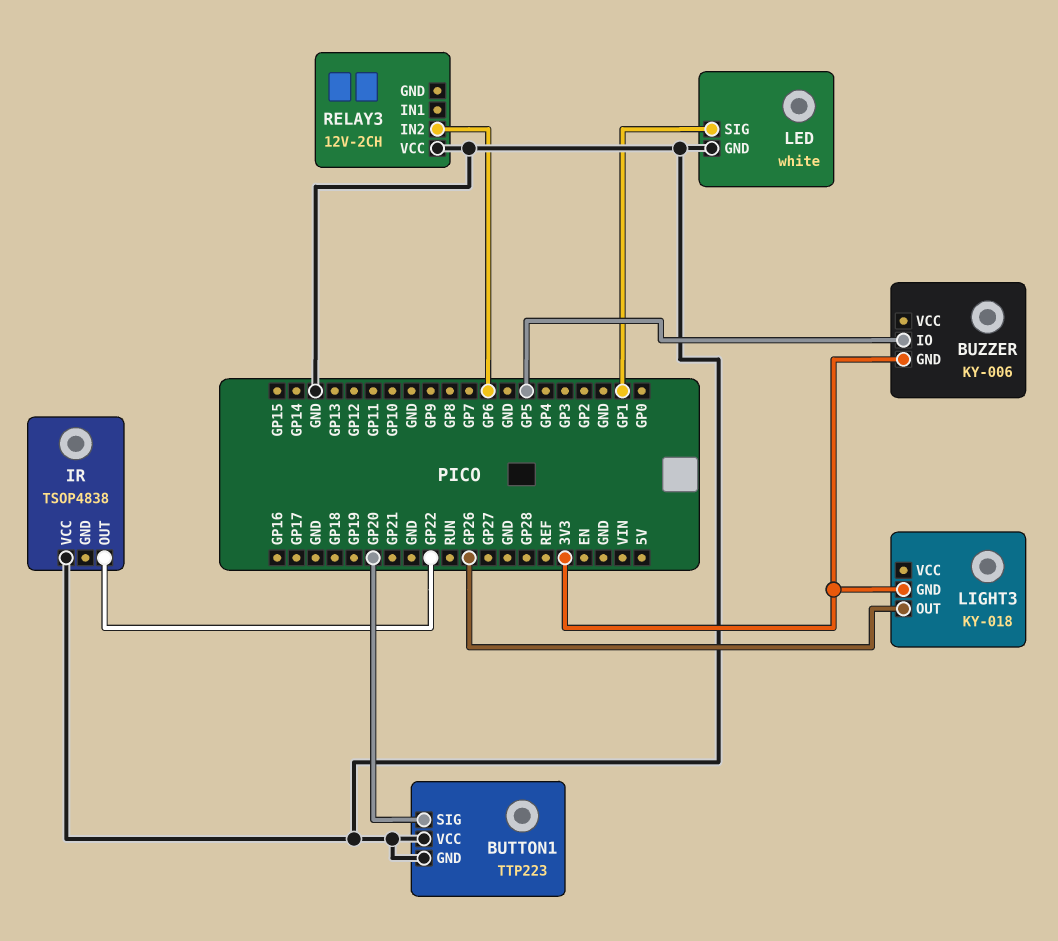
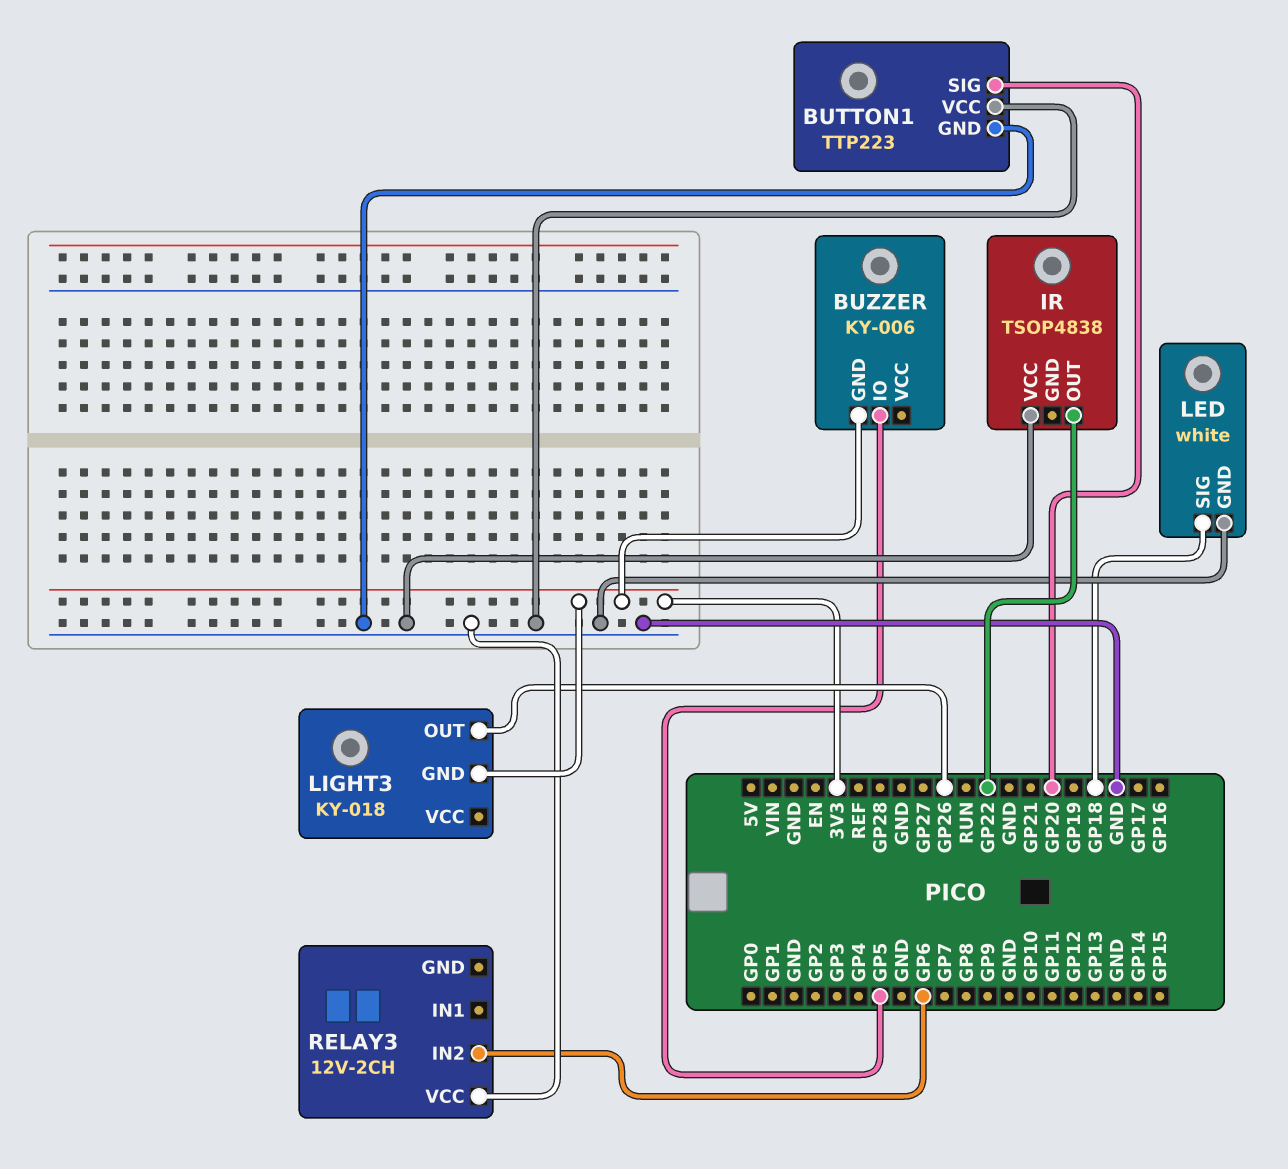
LED pin SIG: GP1 -> GP18

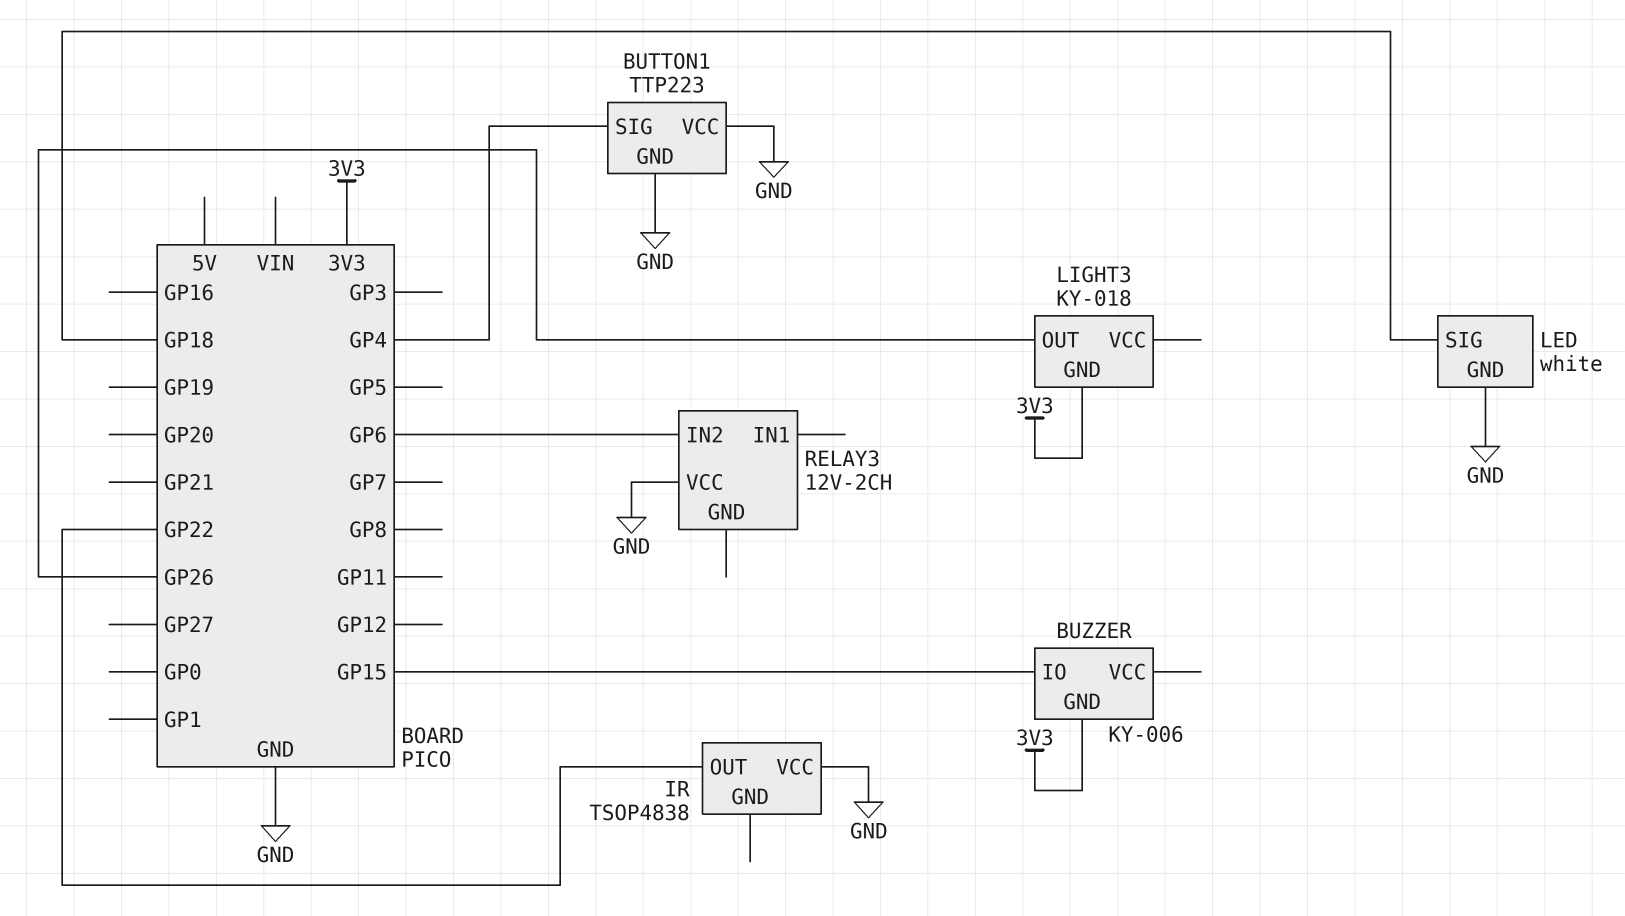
BUTTON1 pin SIG: GP20 -> GP4
BUZZER pin IO: GP5 -> GP15

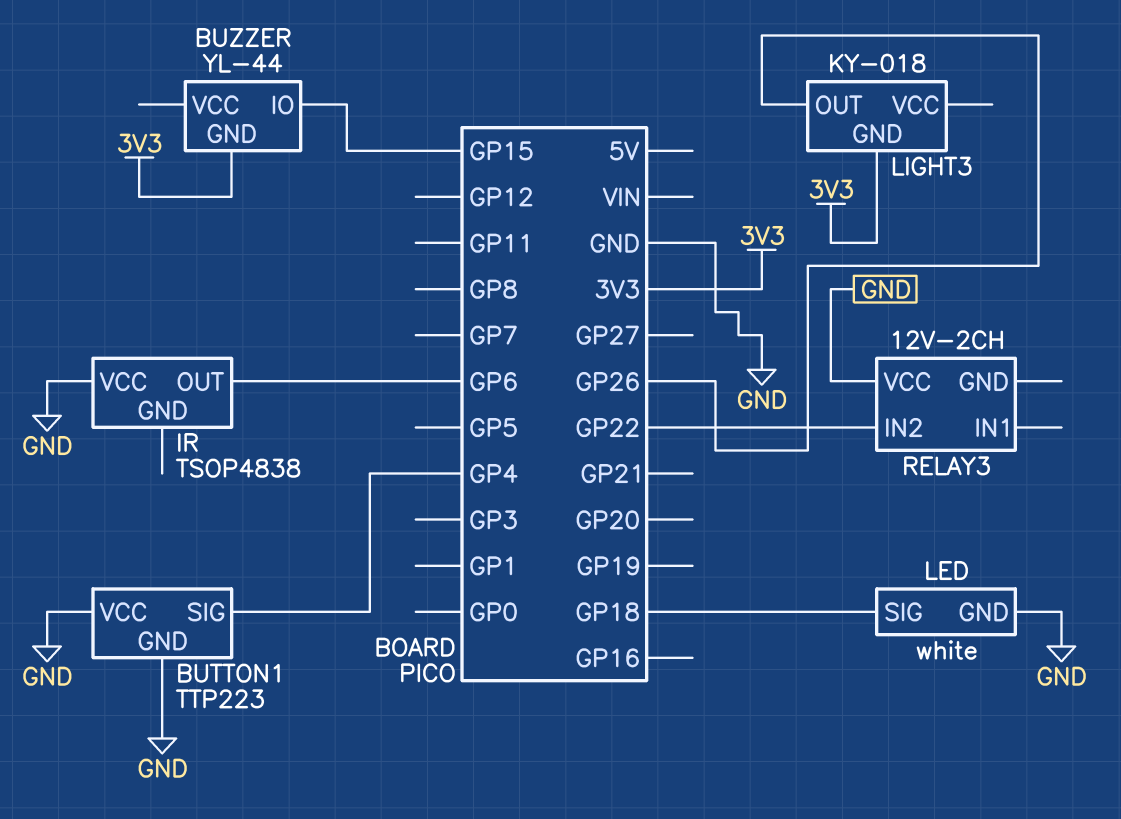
BUZZER: KY-006 -> YL-44
IR pin OUT: GP22 -> GP6
RELAY3 pin IN2: GP6 -> GP22

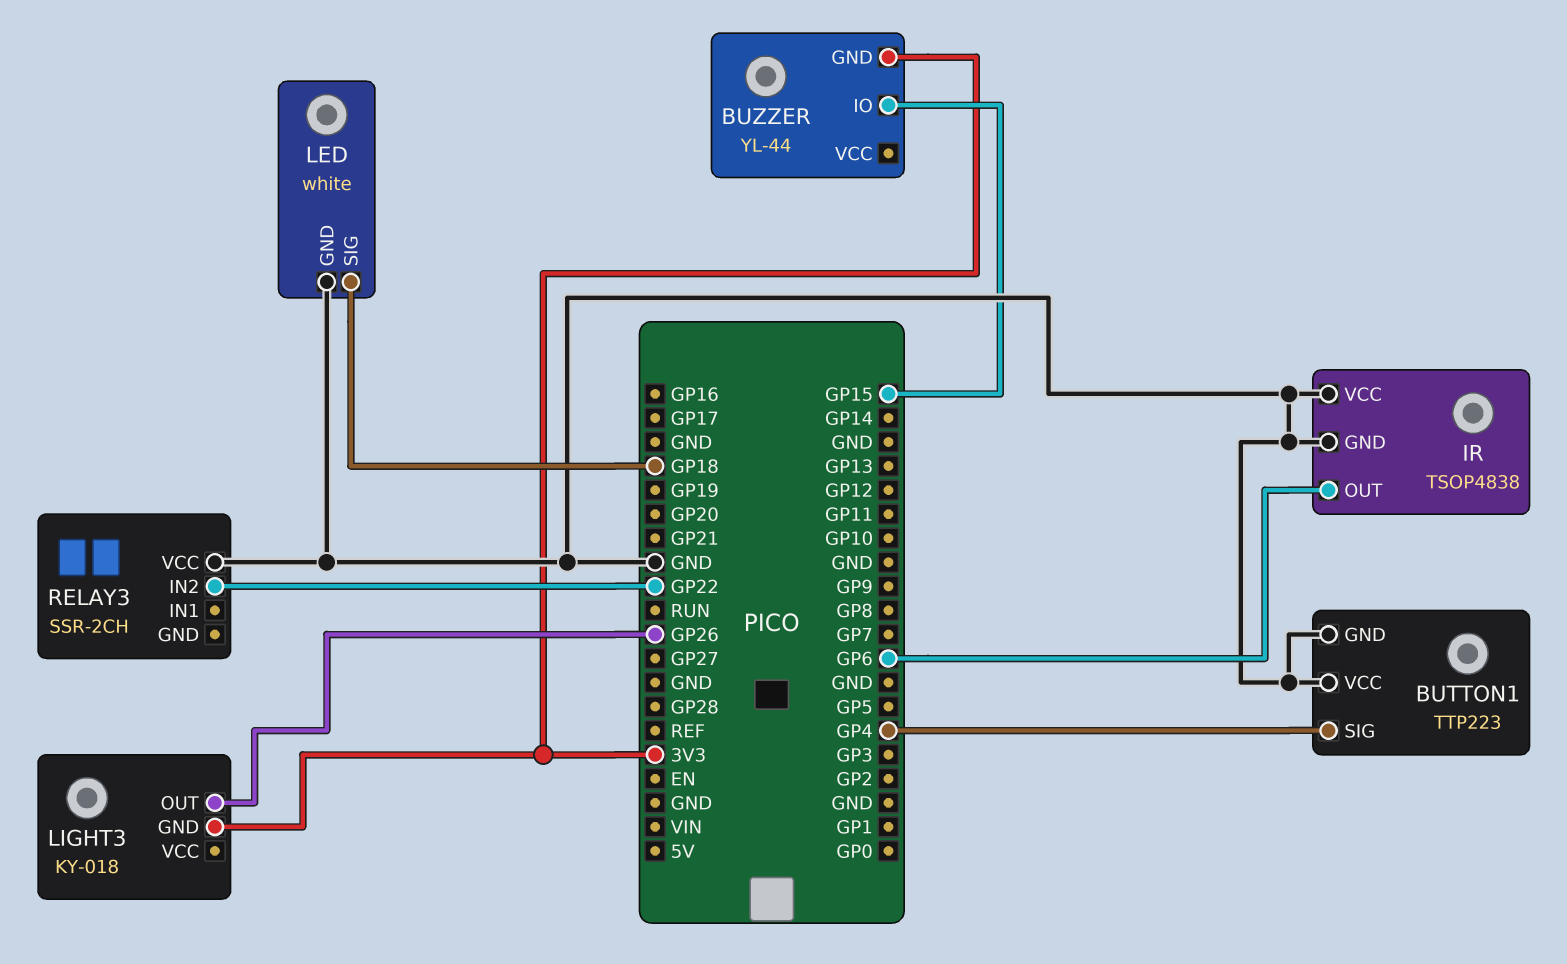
IR pin GND: none -> GND
RELAY3: 12V-2CH -> SSR-2CH

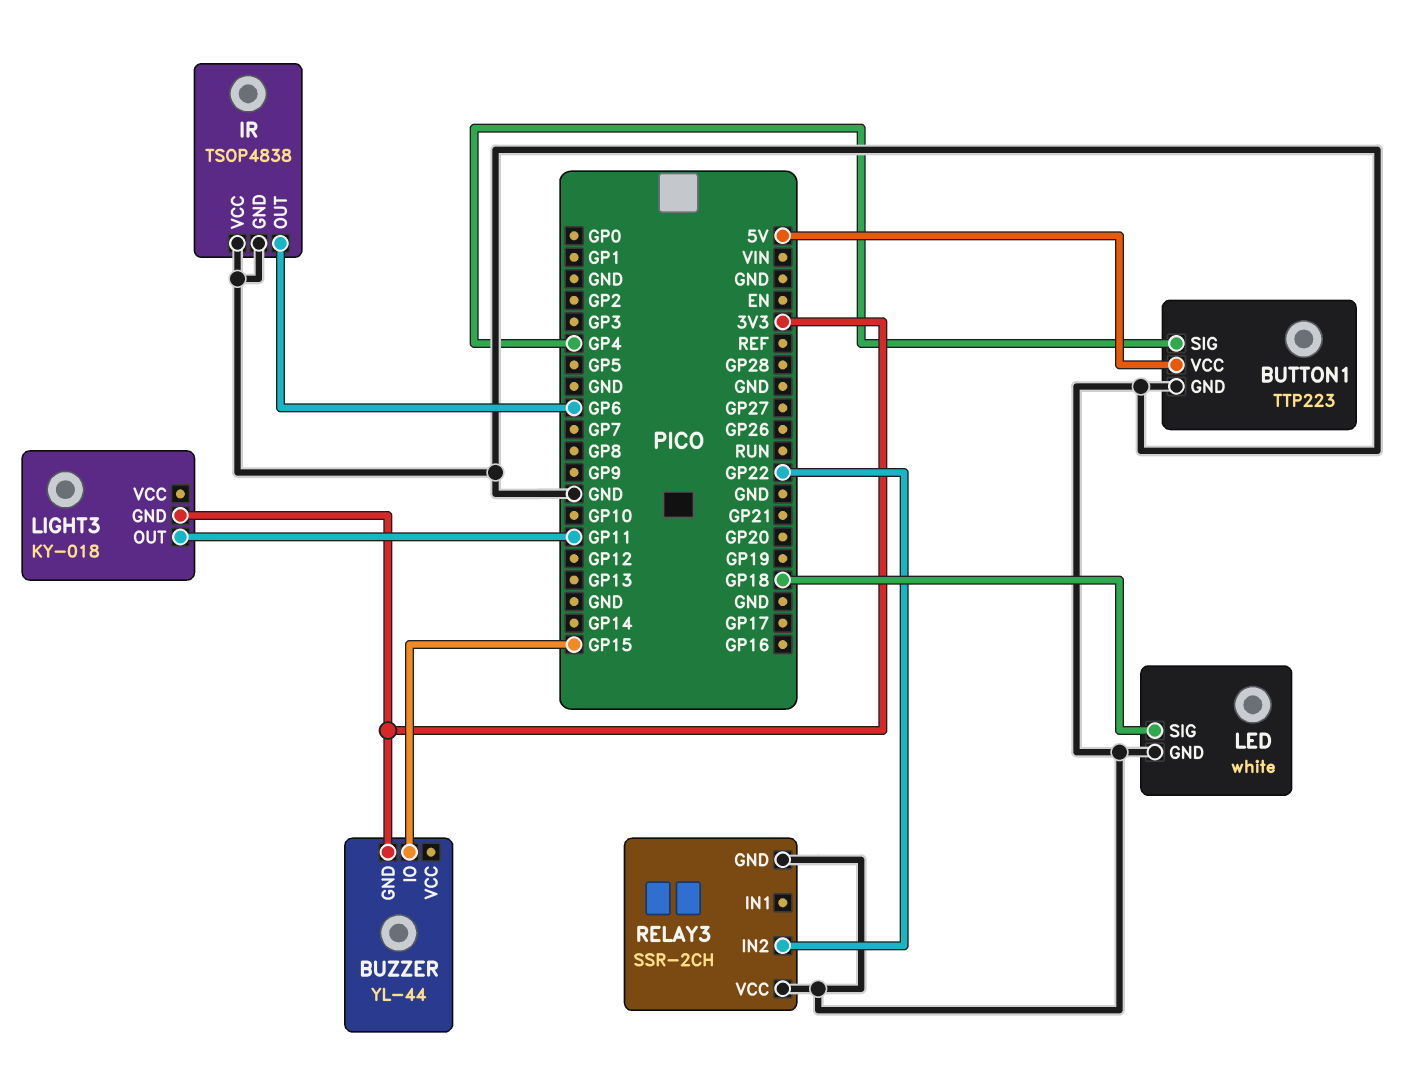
BUTTON1 pin VCC: GND -> 5V
LIGHT3 pin OUT: GP26 -> GP11
RELAY3 pin GND: none -> GND

